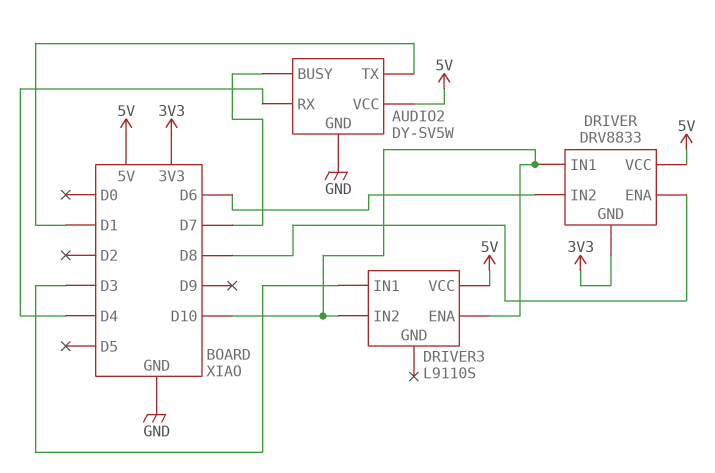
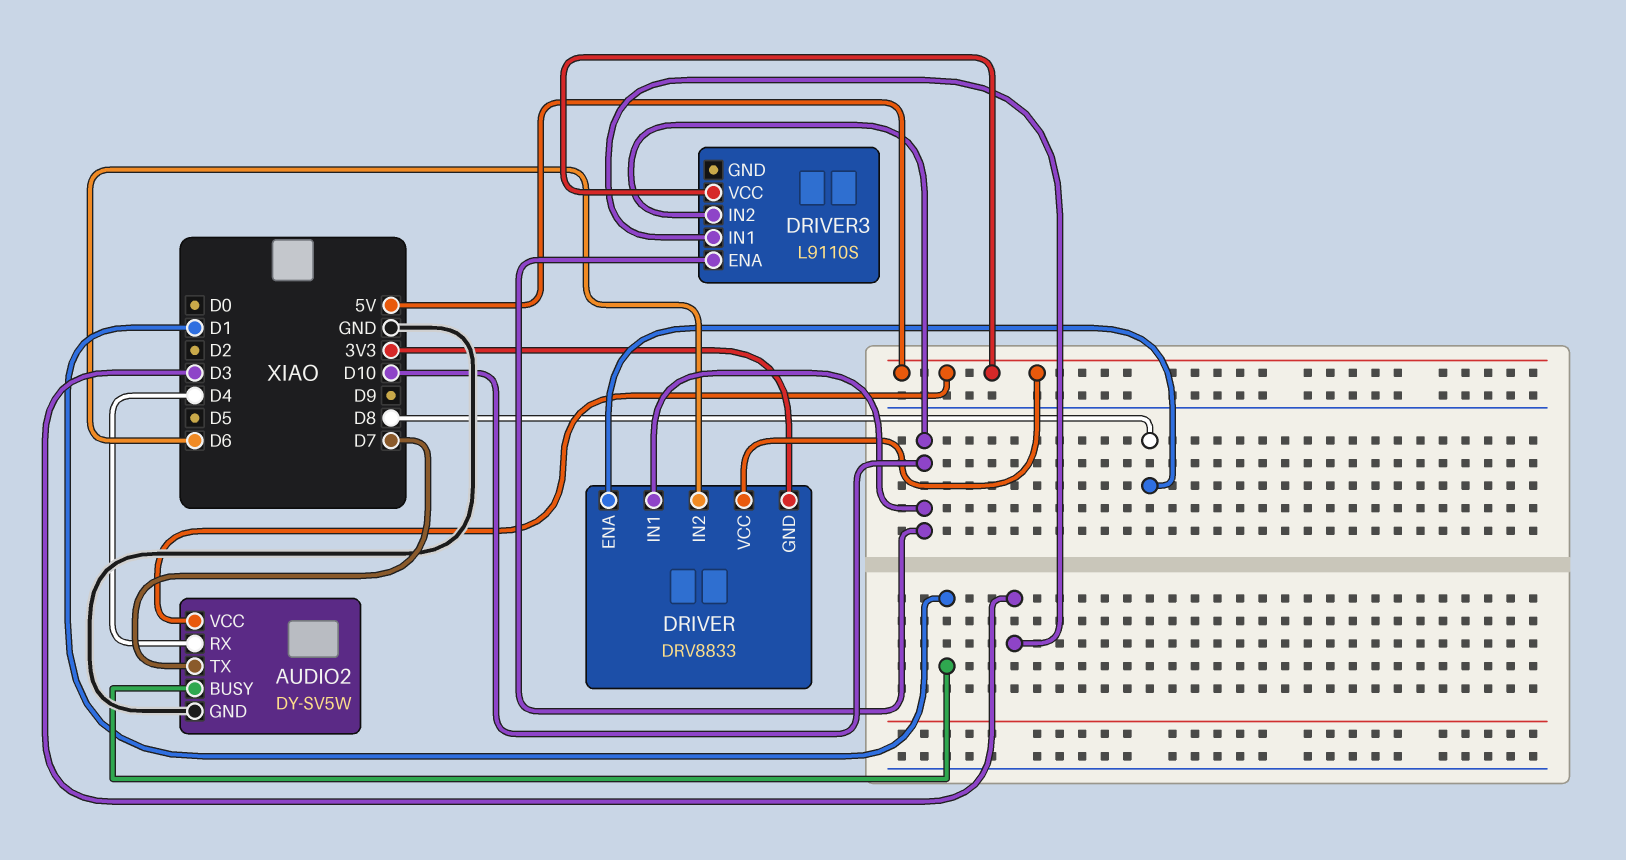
AUDIO2 pin BUSY: D7 -> D1
AUDIO2 pin TX: D1 -> D7

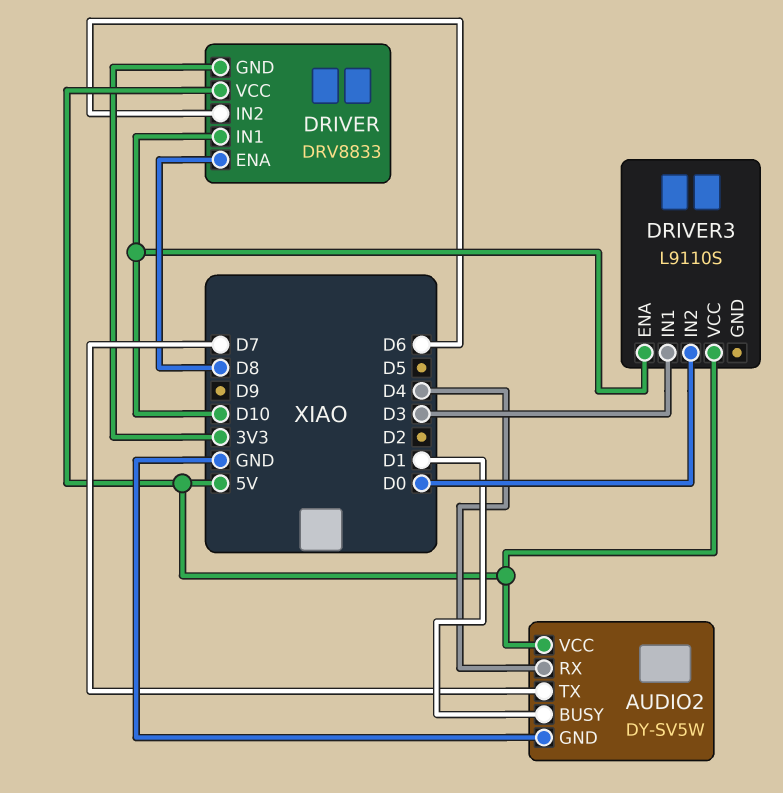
DRIVER3 pin IN2: D10 -> D0

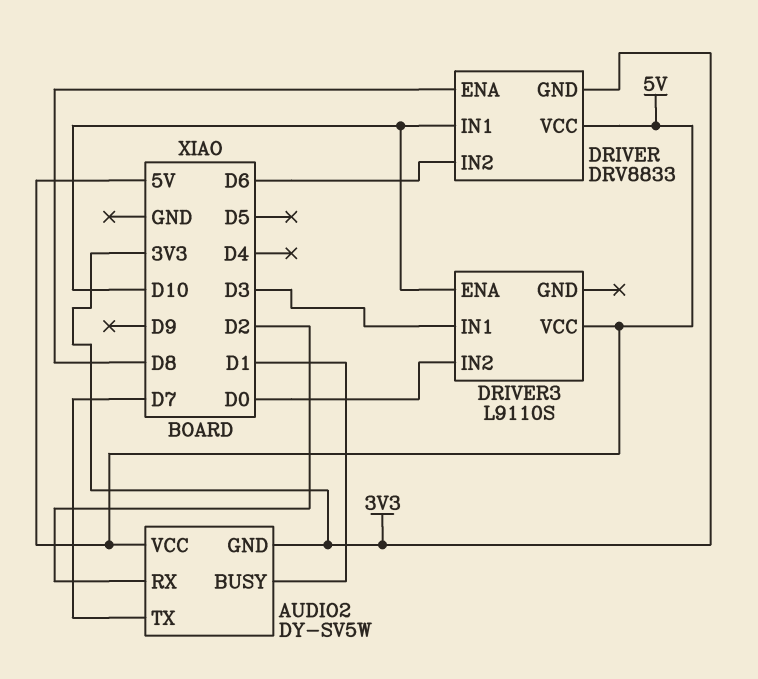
AUDIO2 pin GND: GND -> 3V3
AUDIO2 pin RX: D4 -> D2

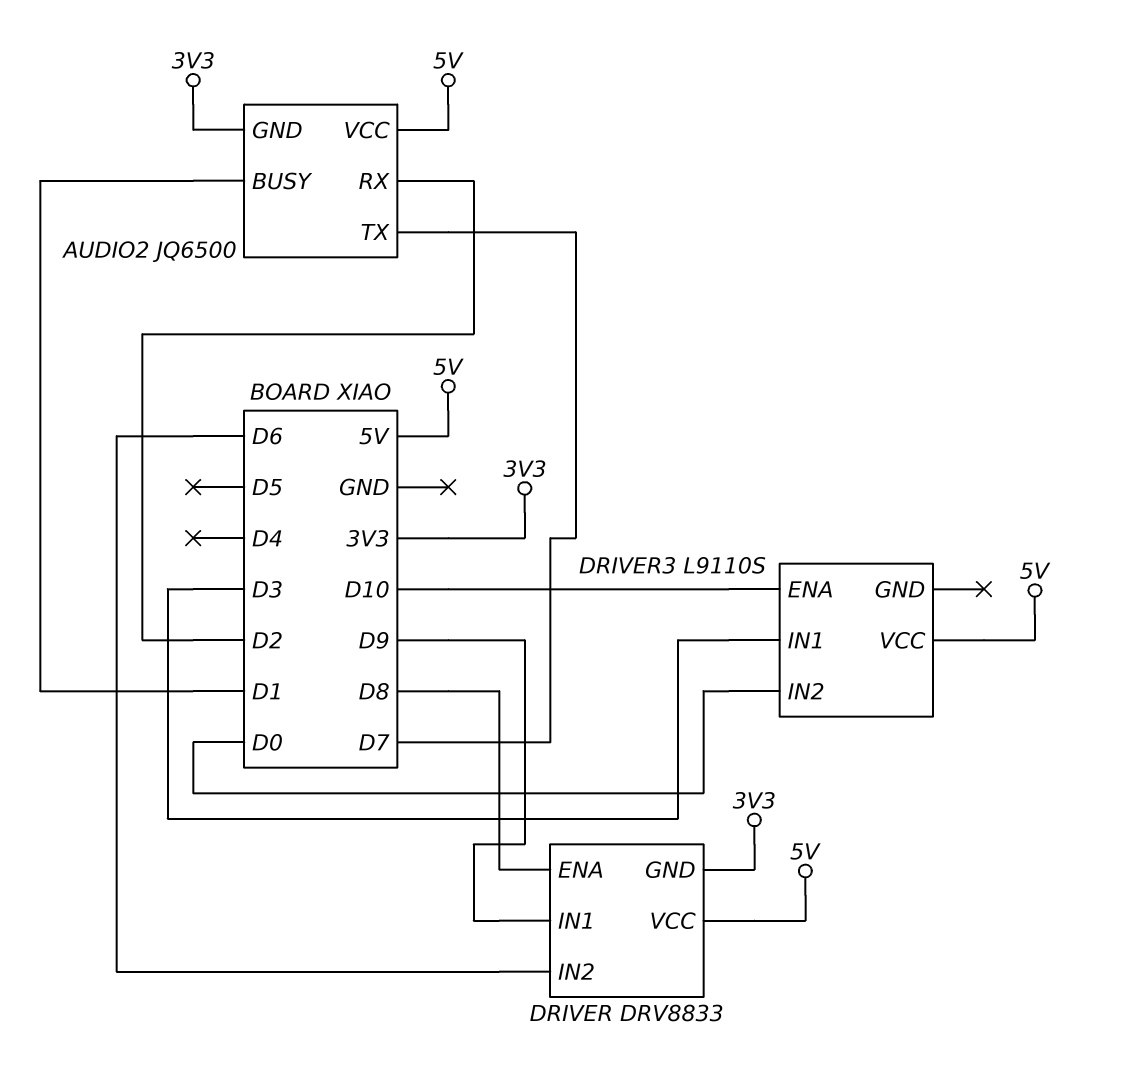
AUDIO2: DY-SV5W -> JQ6500
DRIVER pin IN1: D10 -> D9

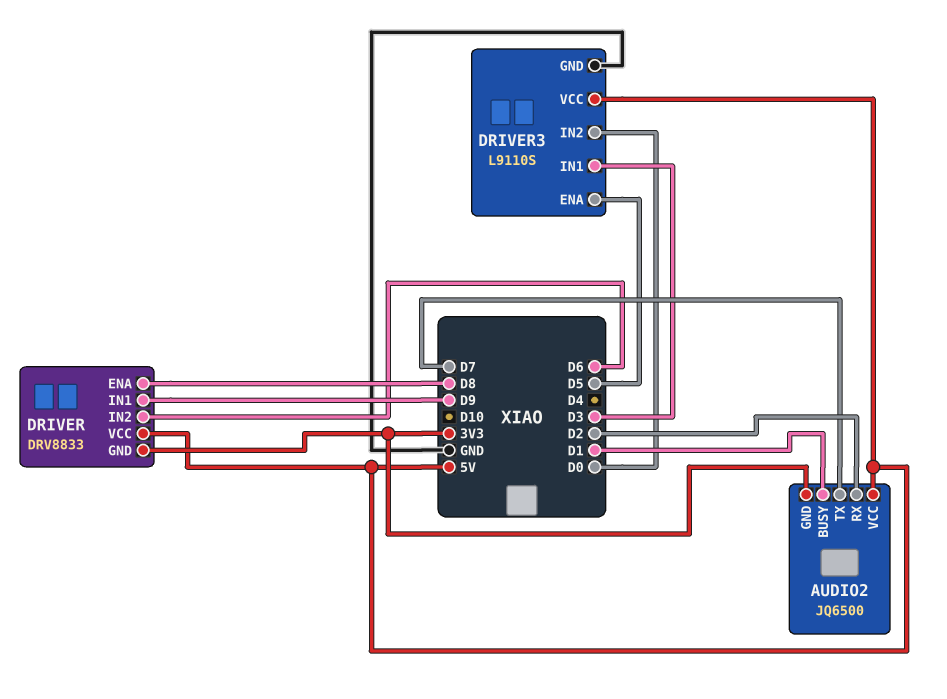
DRIVER3 pin ENA: D10 -> D5
DRIVER3 pin GND: none -> GND

